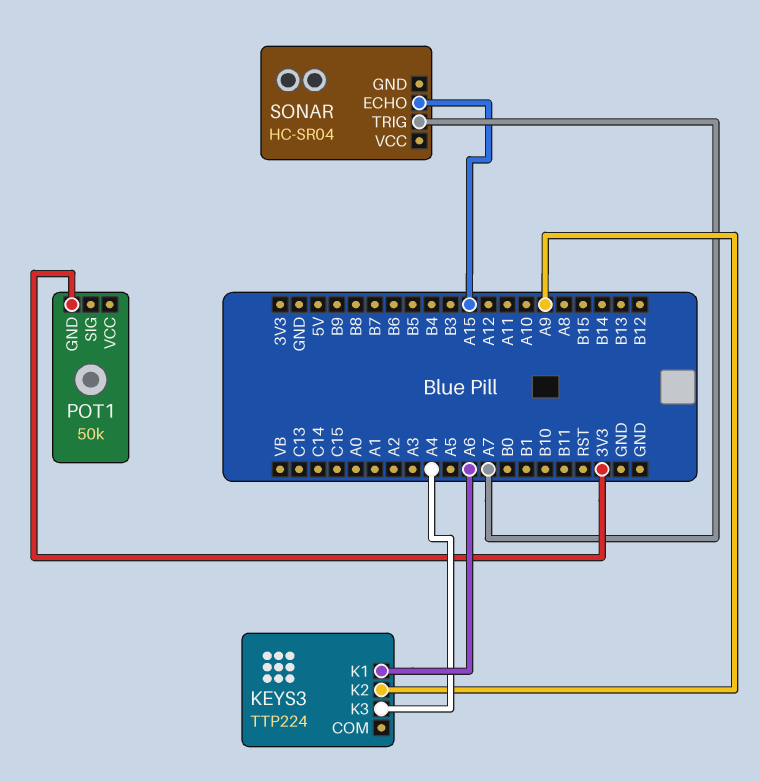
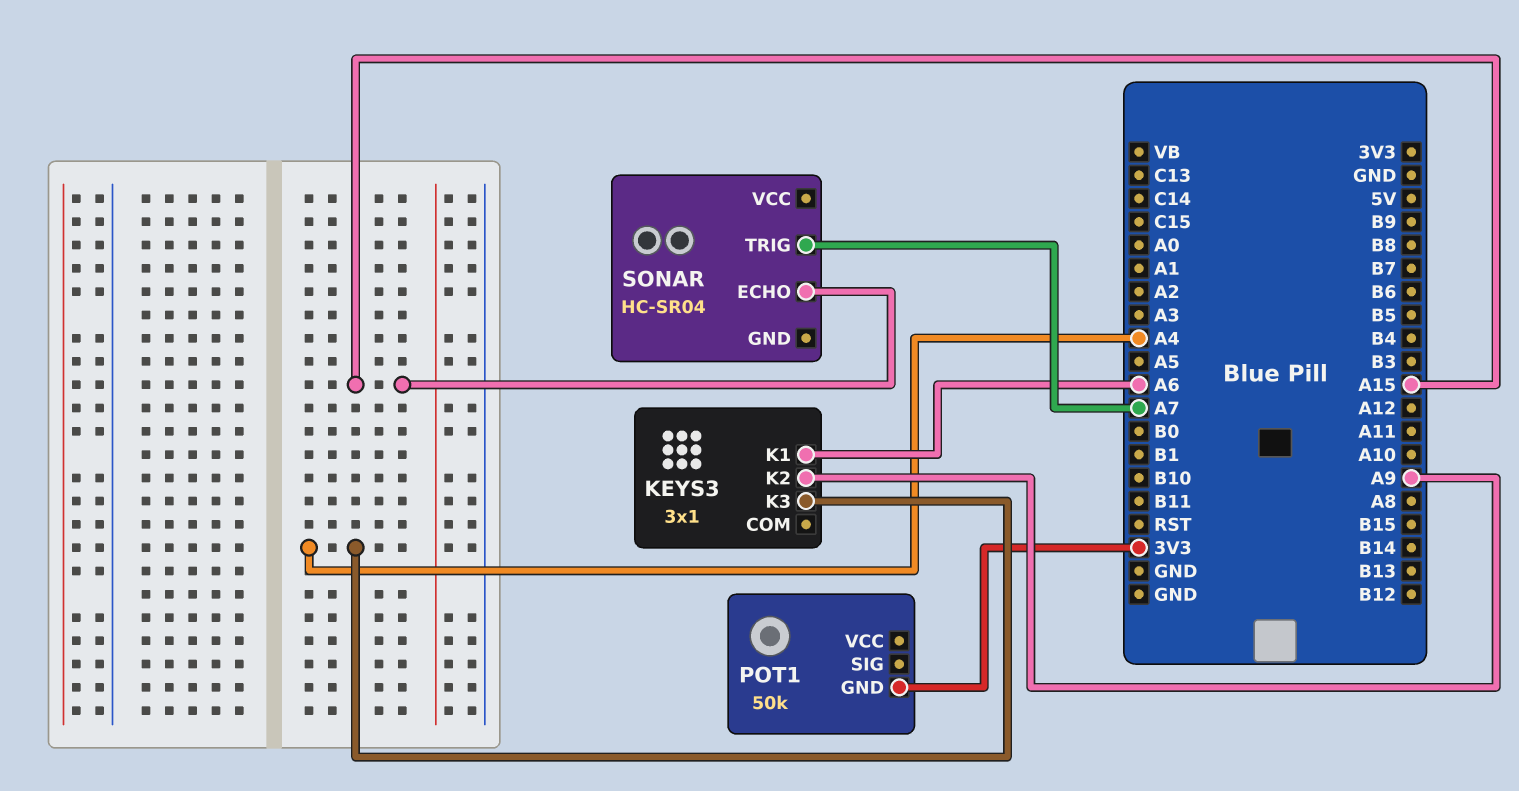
KEYS3: TTP224 -> 3x1

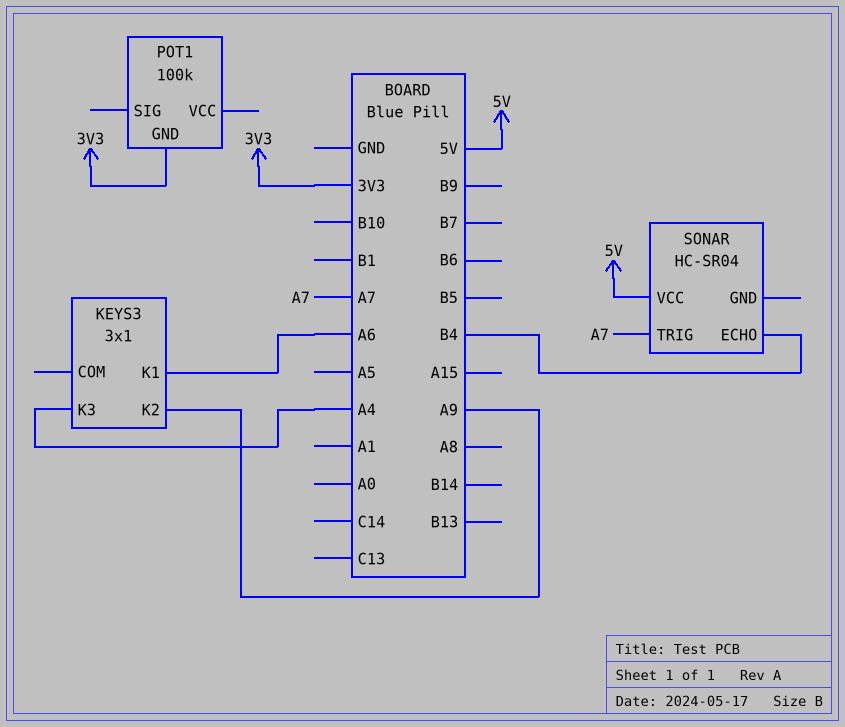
POT1: 50k -> 100k
SONAR pin ECHO: A15 -> B4
SONAR pin VCC: none -> 5V

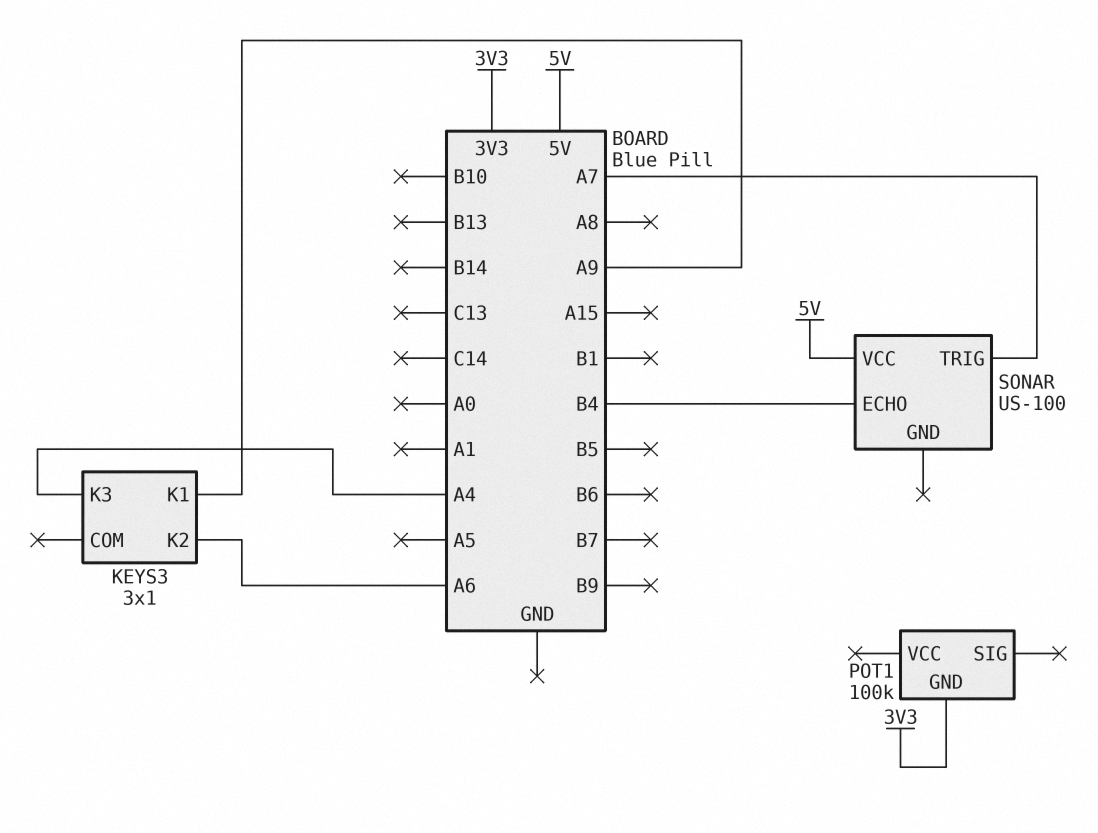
KEYS3 pin K1: A6 -> A9
KEYS3 pin K2: A9 -> A6
SONAR: HC-SR04 -> US-100

